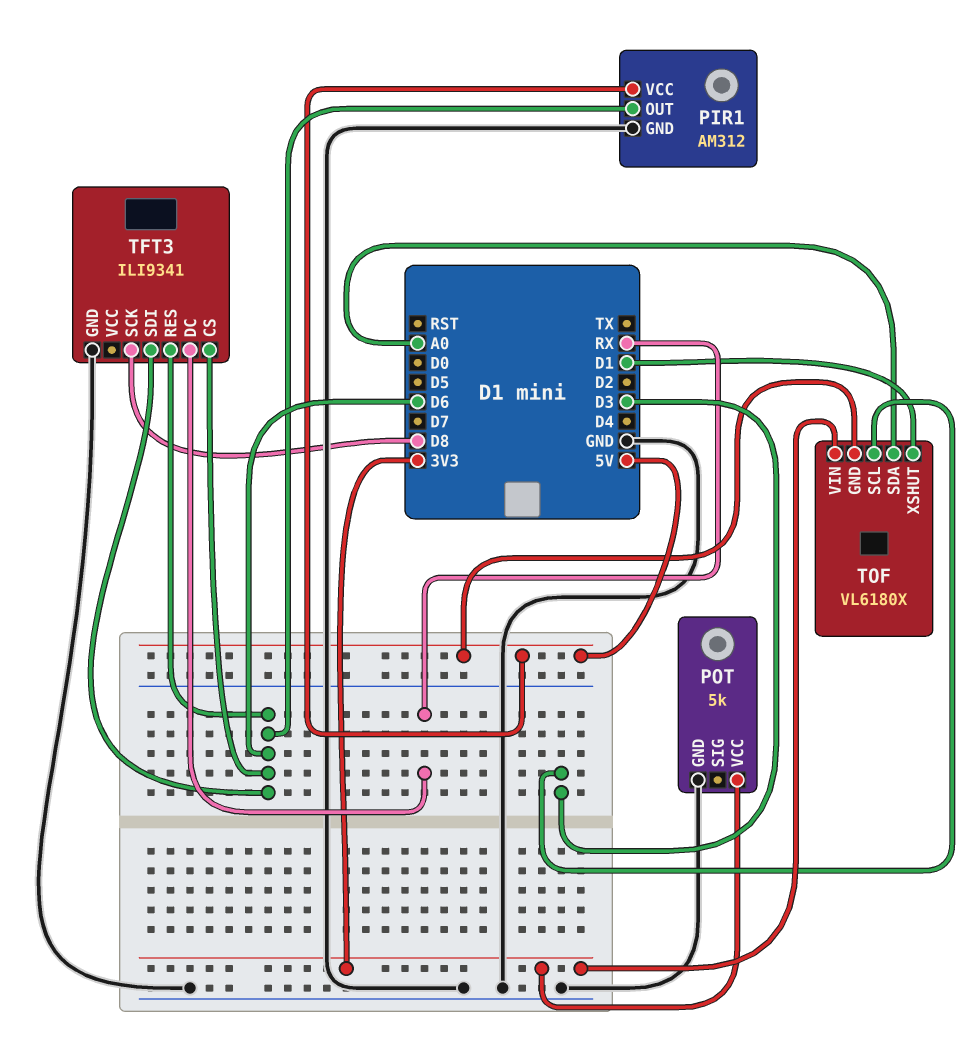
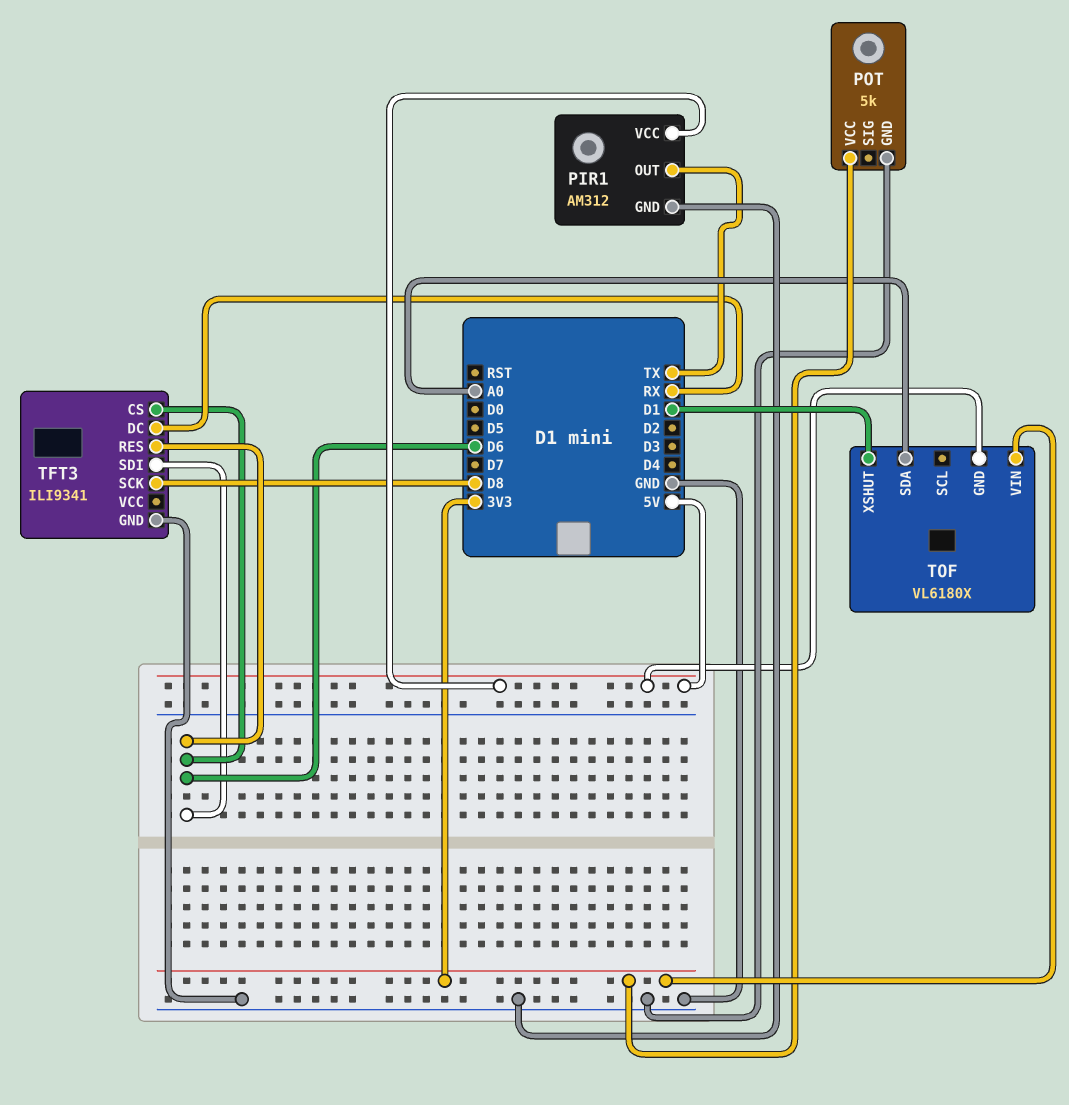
PIR1 pin OUT: D6 -> TX
TOF pin SCL: D3 -> none

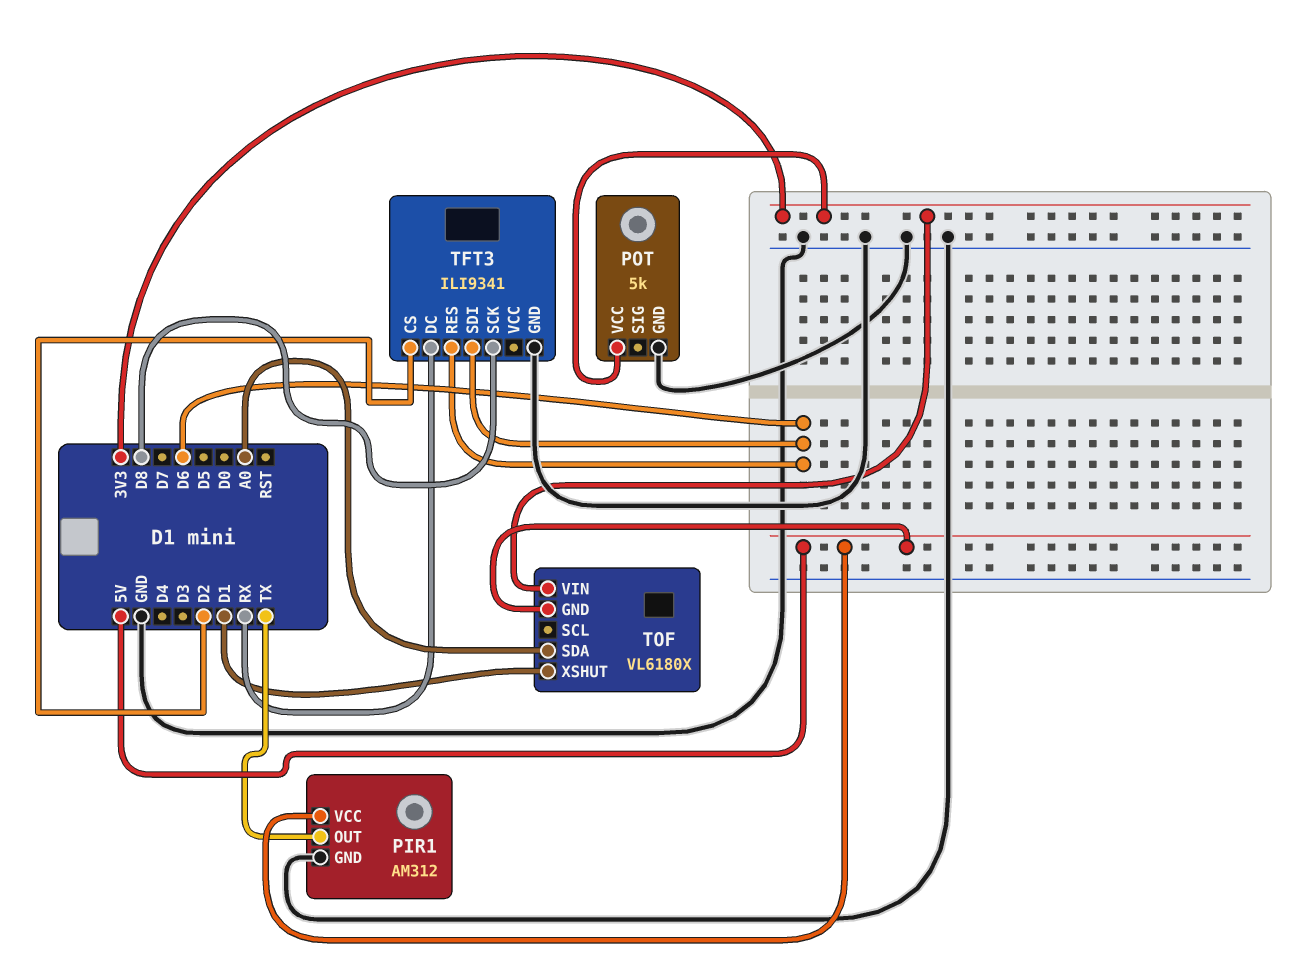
TFT3 pin CS: D6 -> D2

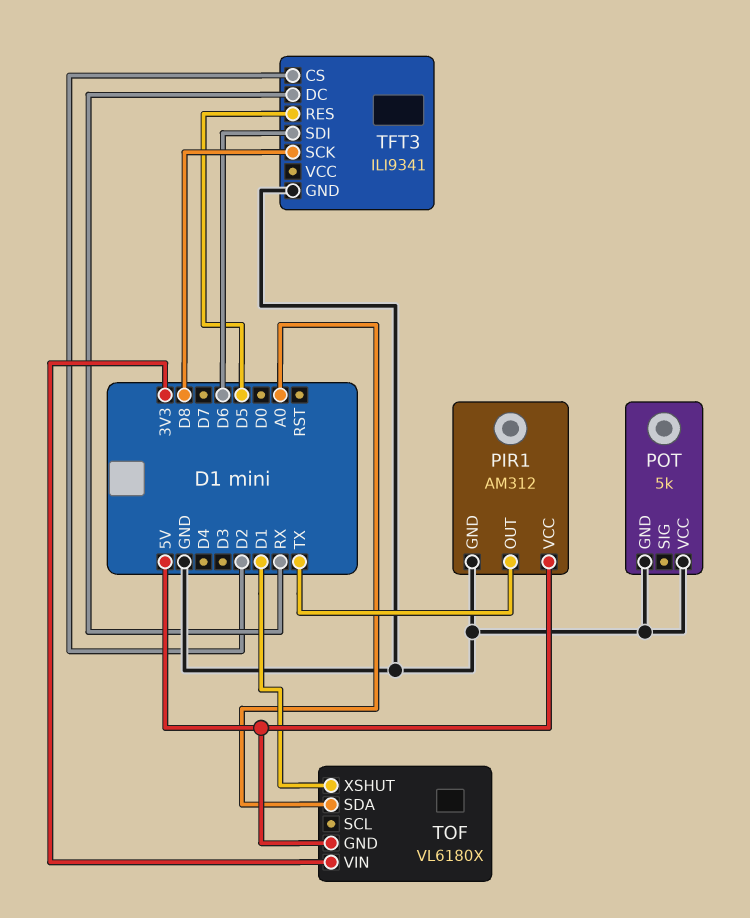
POT pin VCC: 3V3 -> GND
TFT3 pin RES: D6 -> D5

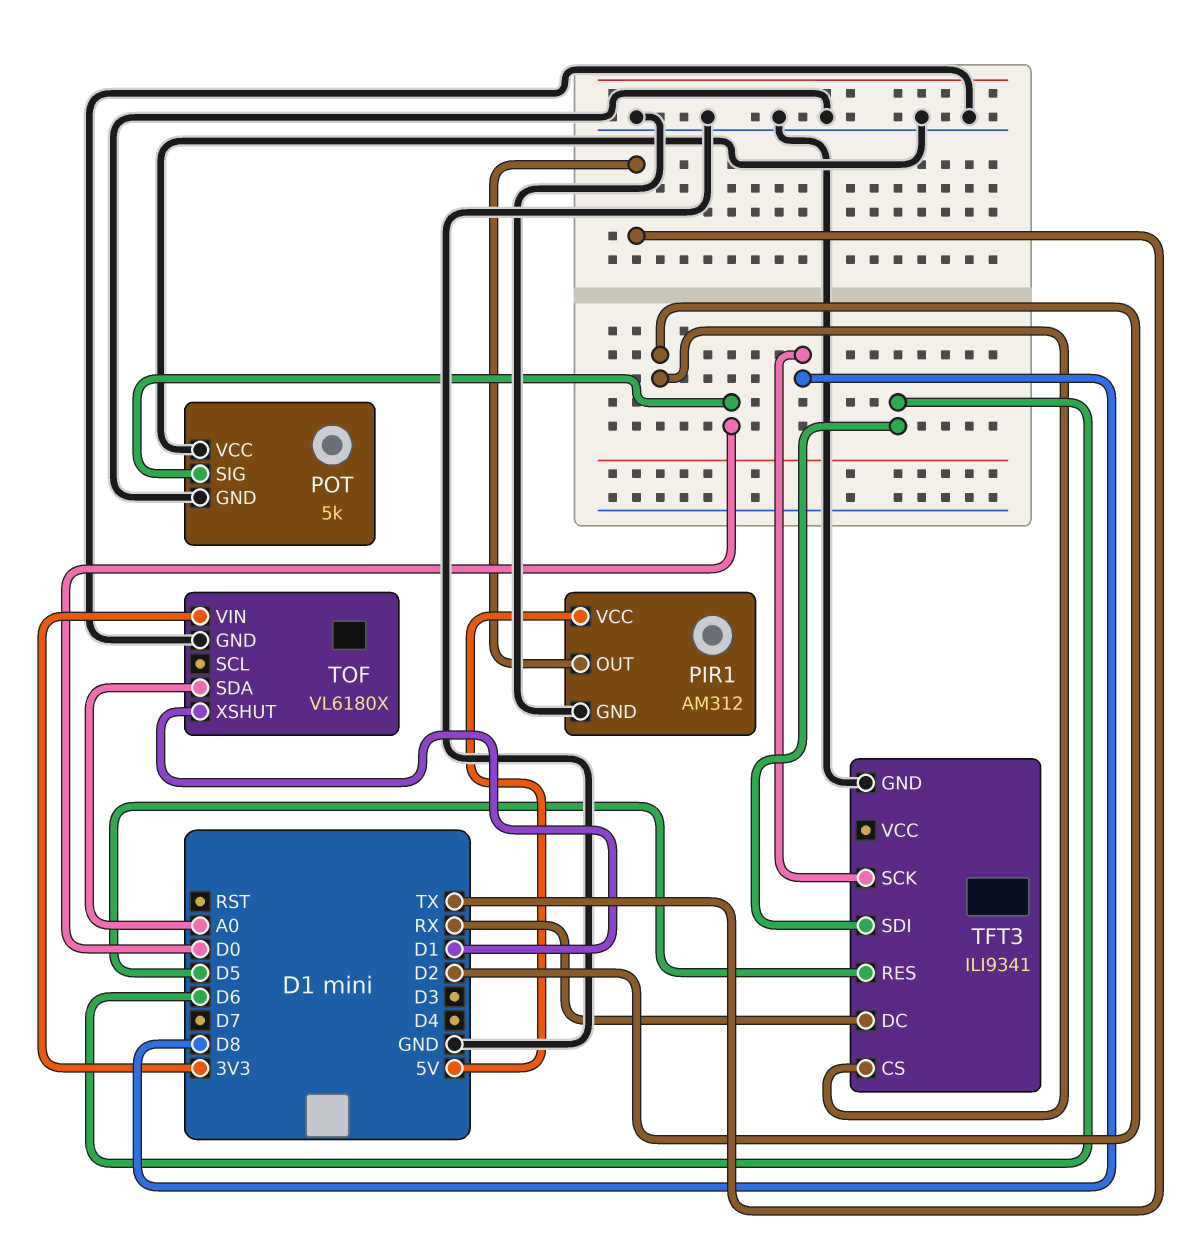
POT pin SIG: none -> D0
TOF pin GND: 5V -> GND

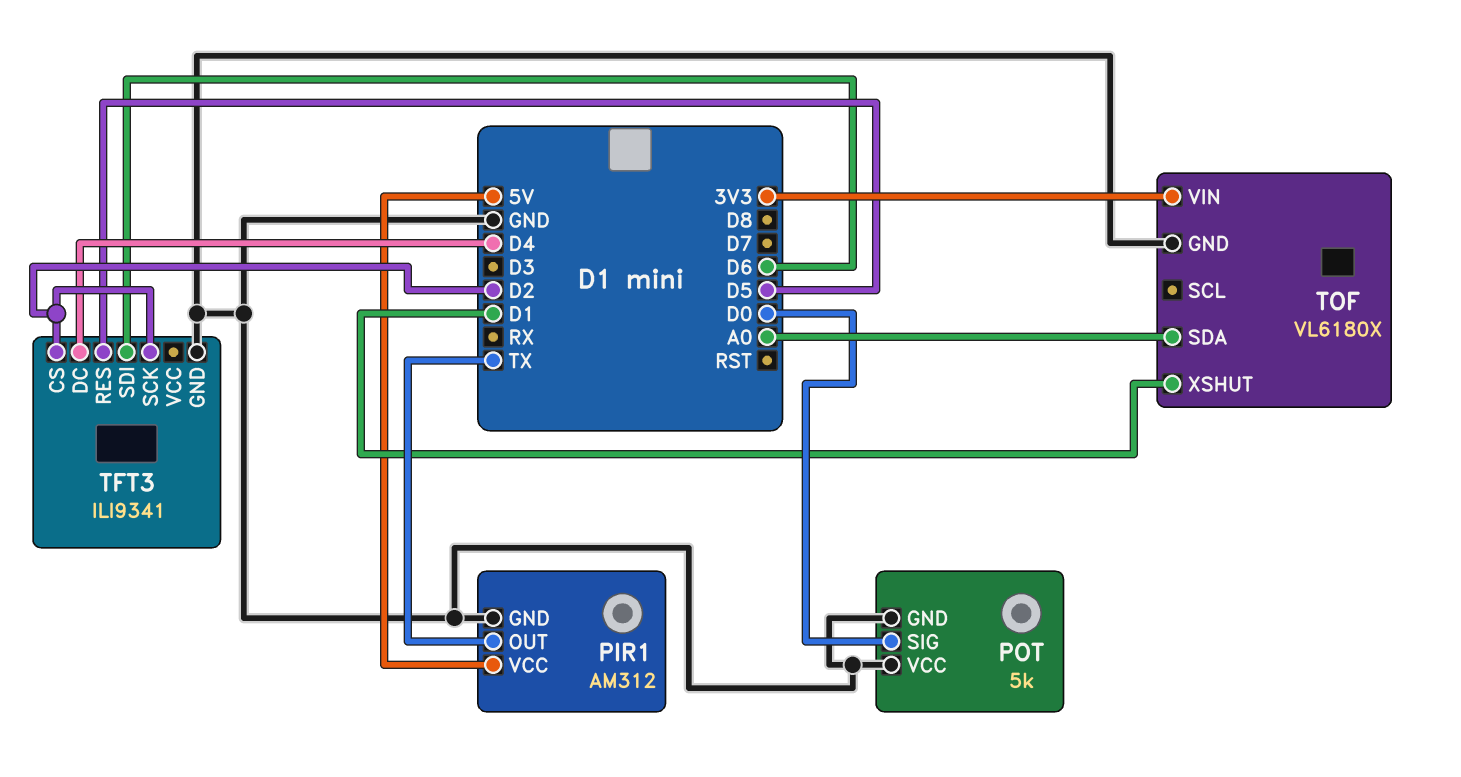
TFT3 pin DC: RX -> D4
TFT3 pin SCK: D8 -> D2

